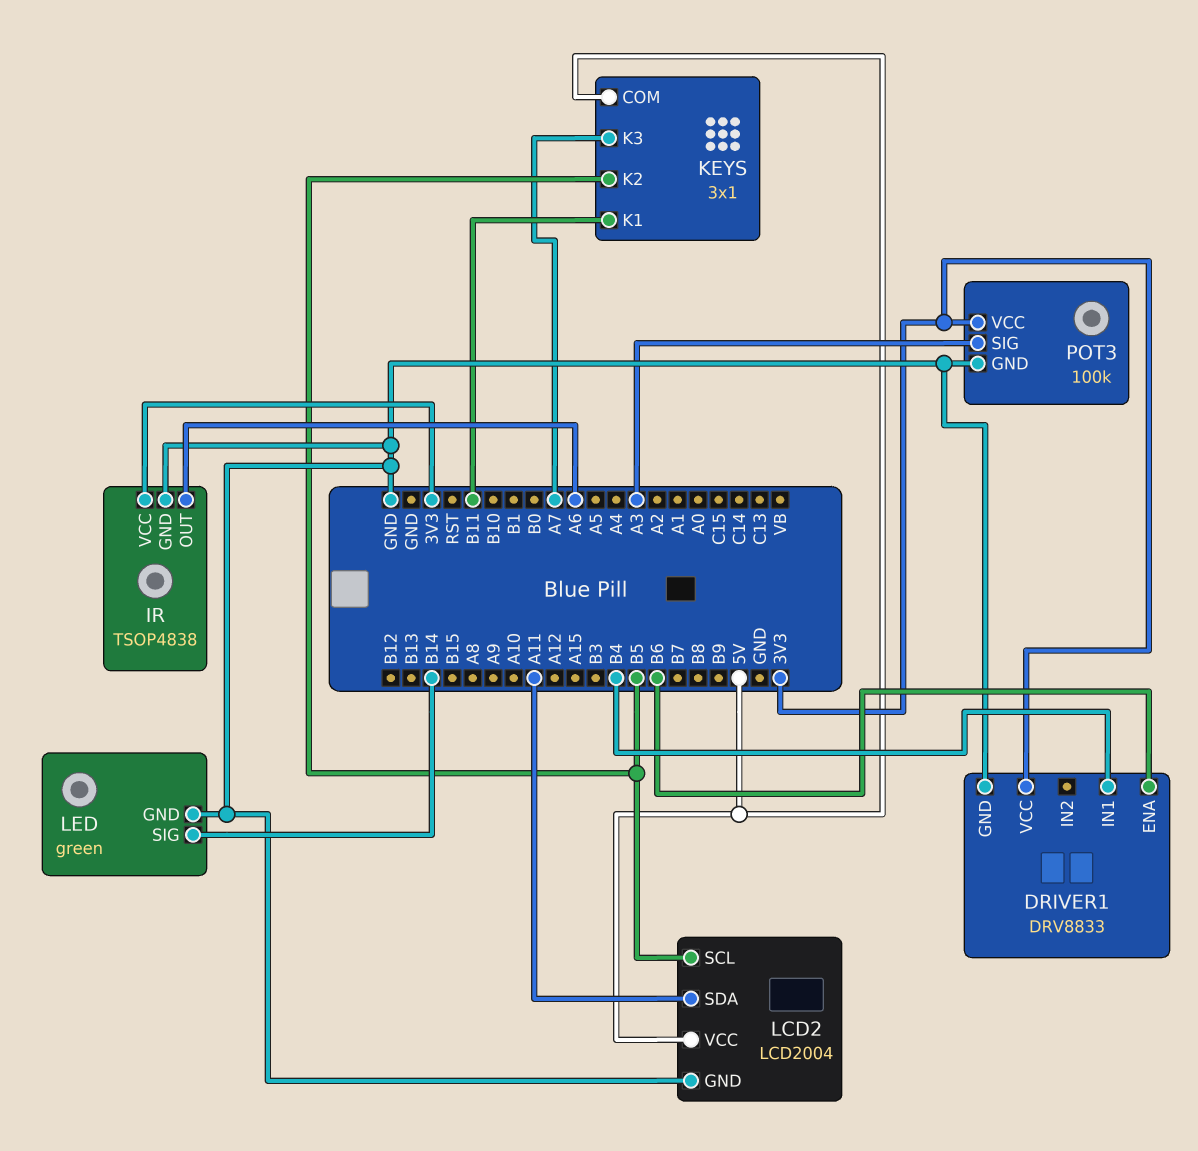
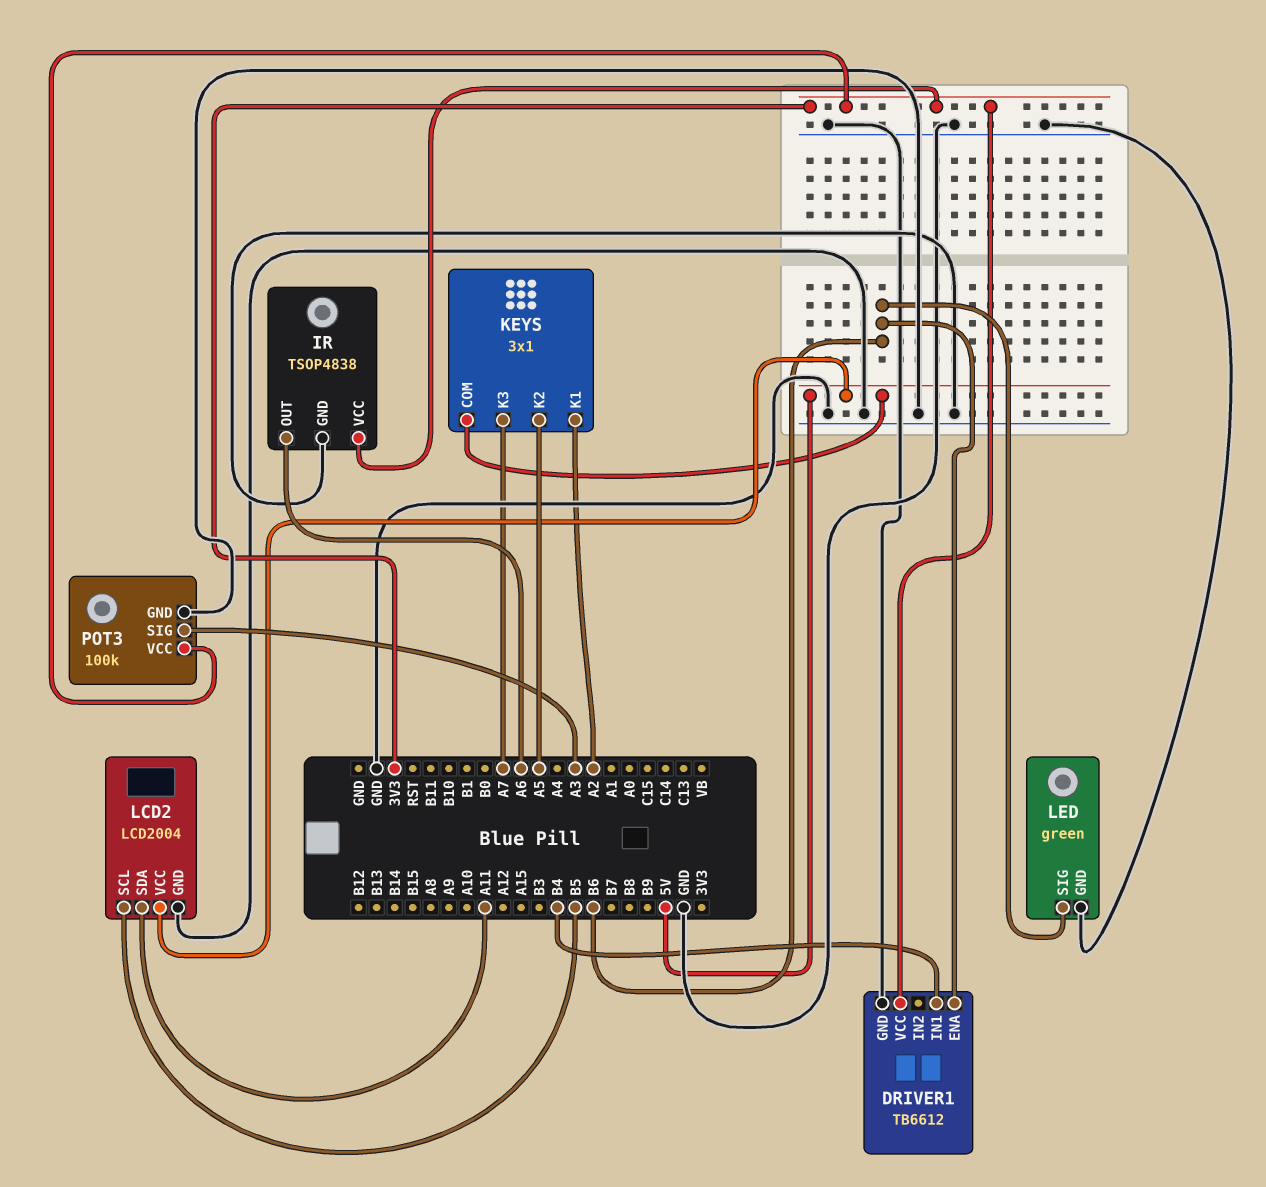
DRIVER1: DRV8833 -> TB6612
KEYS pin K1: B11 -> A2
KEYS pin K2: B5 -> A5
LED pin SIG: B14 -> B6

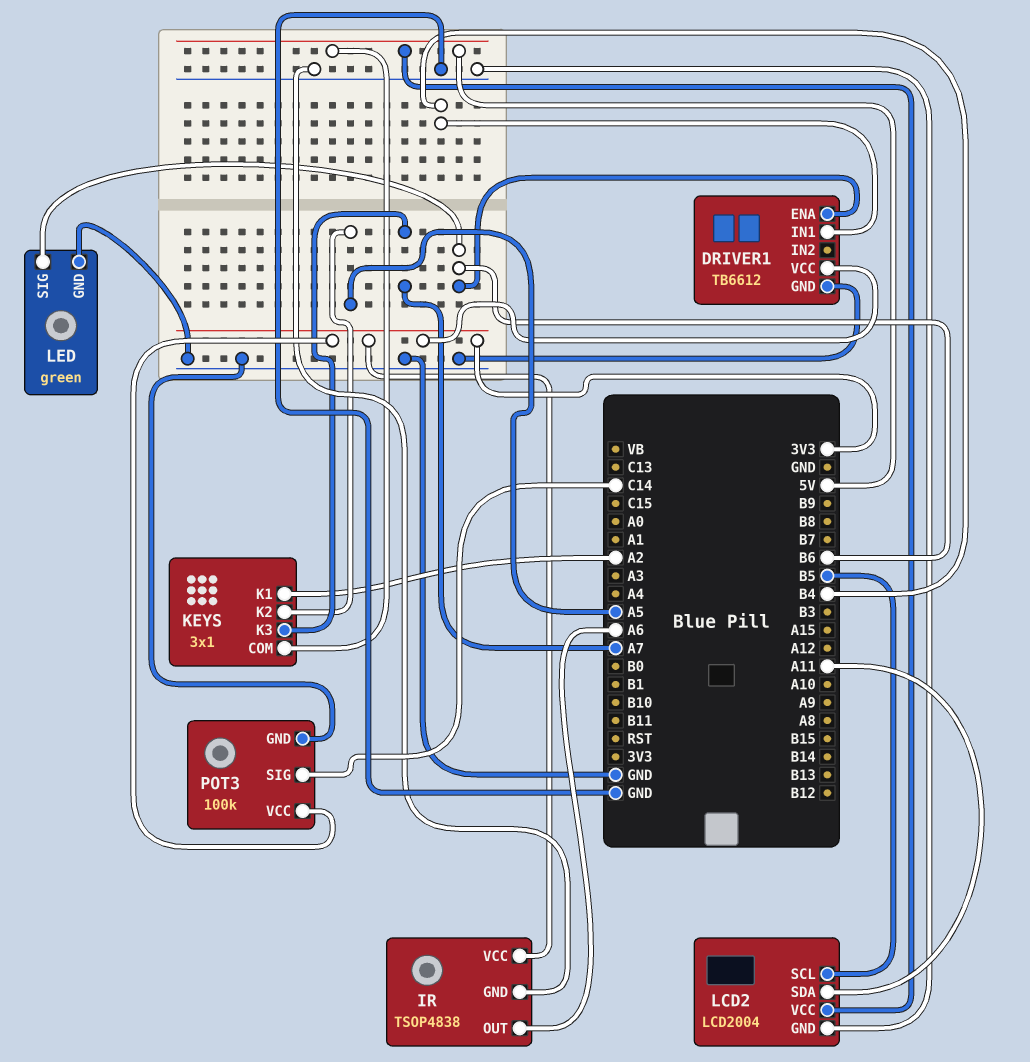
POT3 pin SIG: A3 -> C14

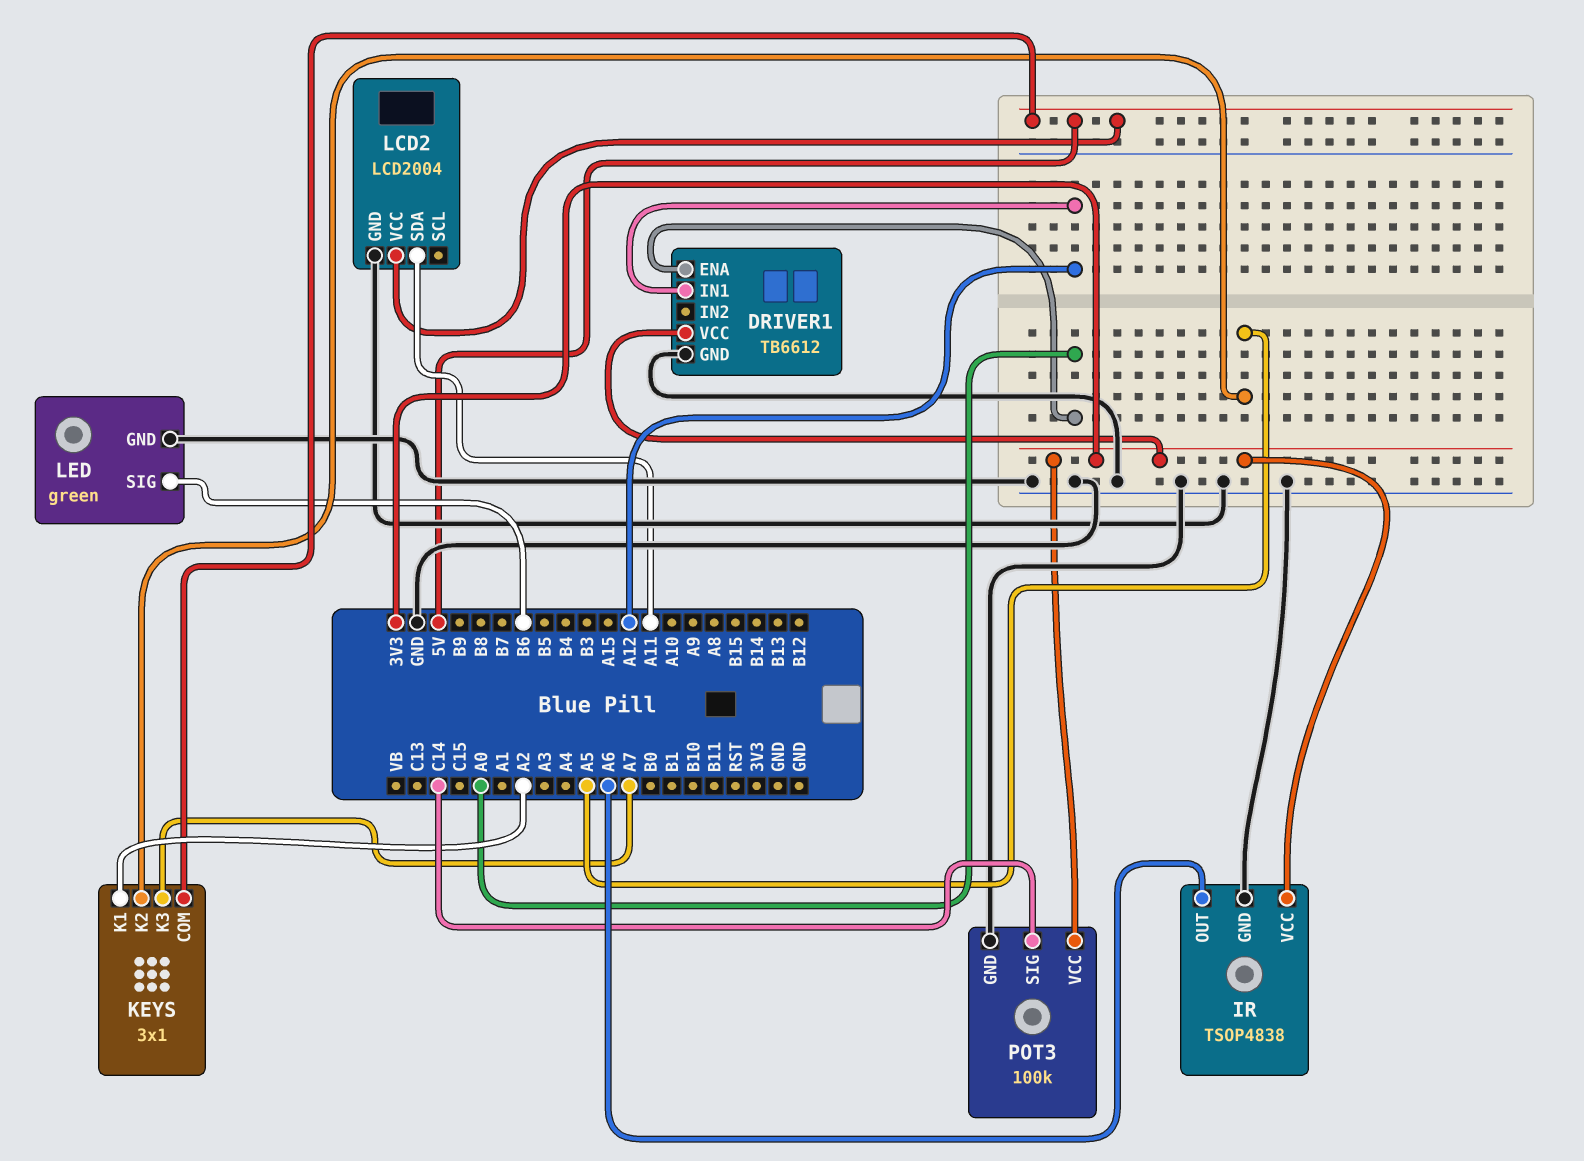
DRIVER1 pin ENA: B6 -> A0
DRIVER1 pin IN1: B4 -> A12
LCD2 pin SCL: B5 -> none

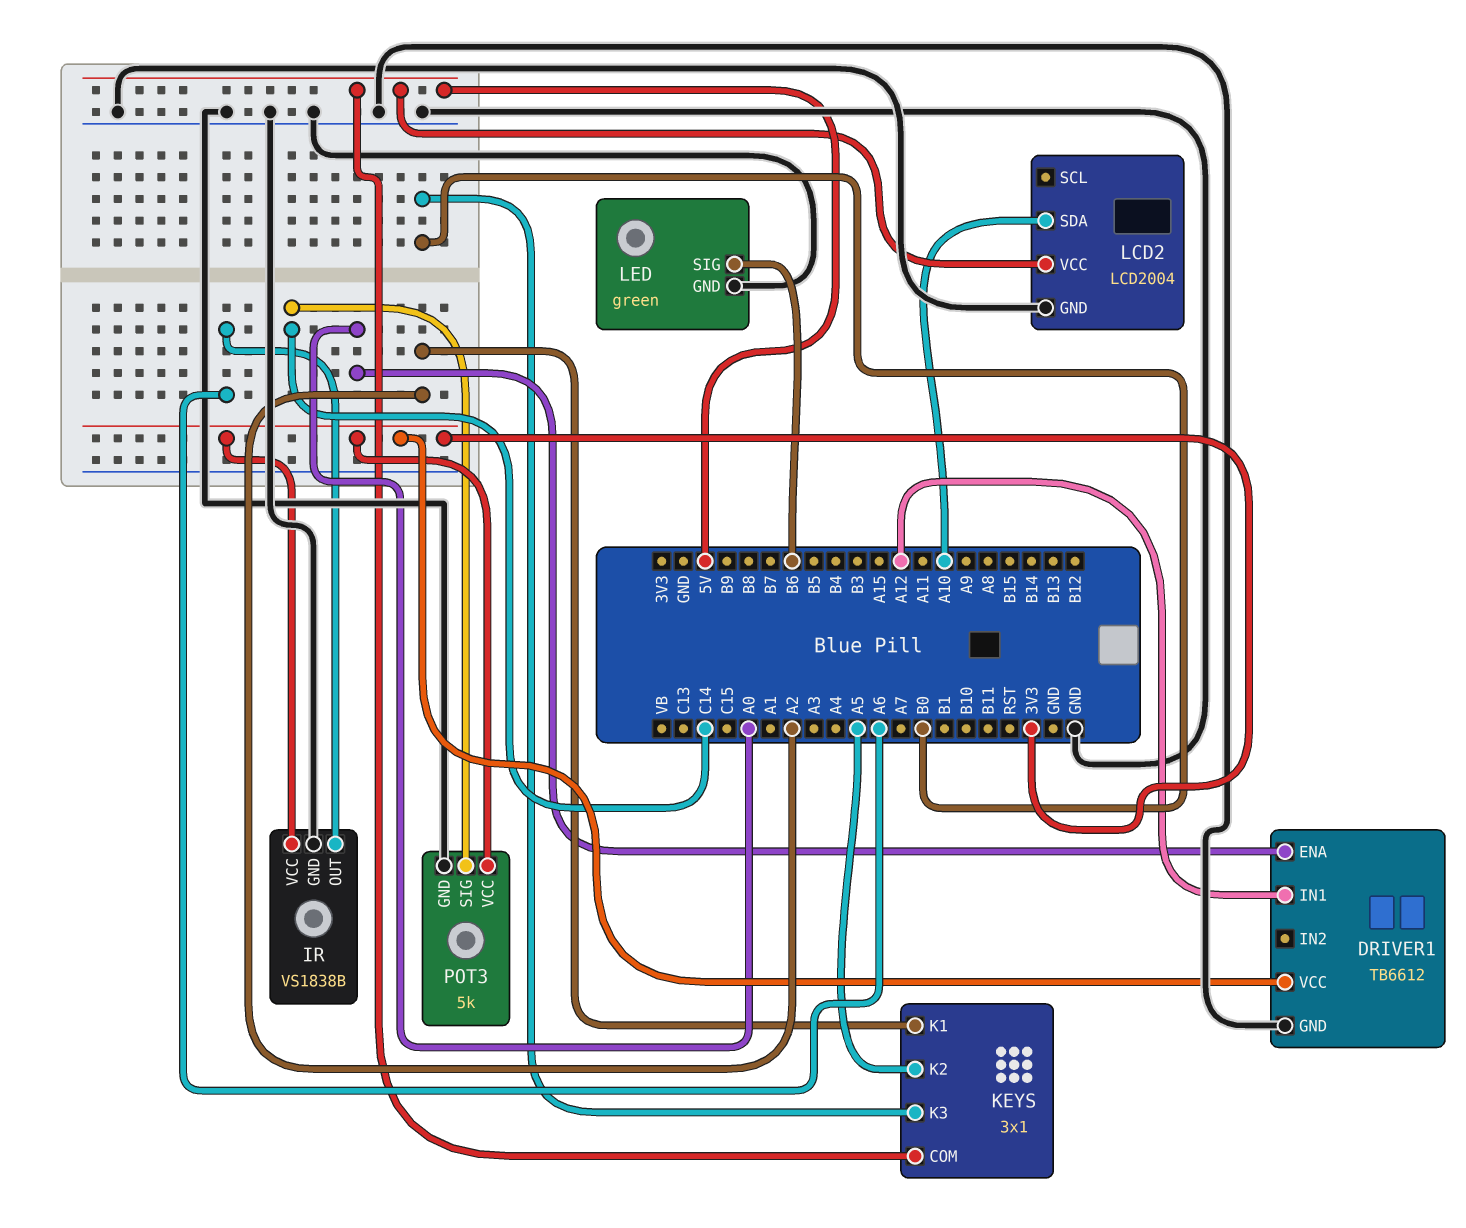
IR: TSOP4838 -> VS1838B
KEYS pin K3: A7 -> B0
LCD2 pin SDA: A11 -> A10
POT3: 100k -> 5k

